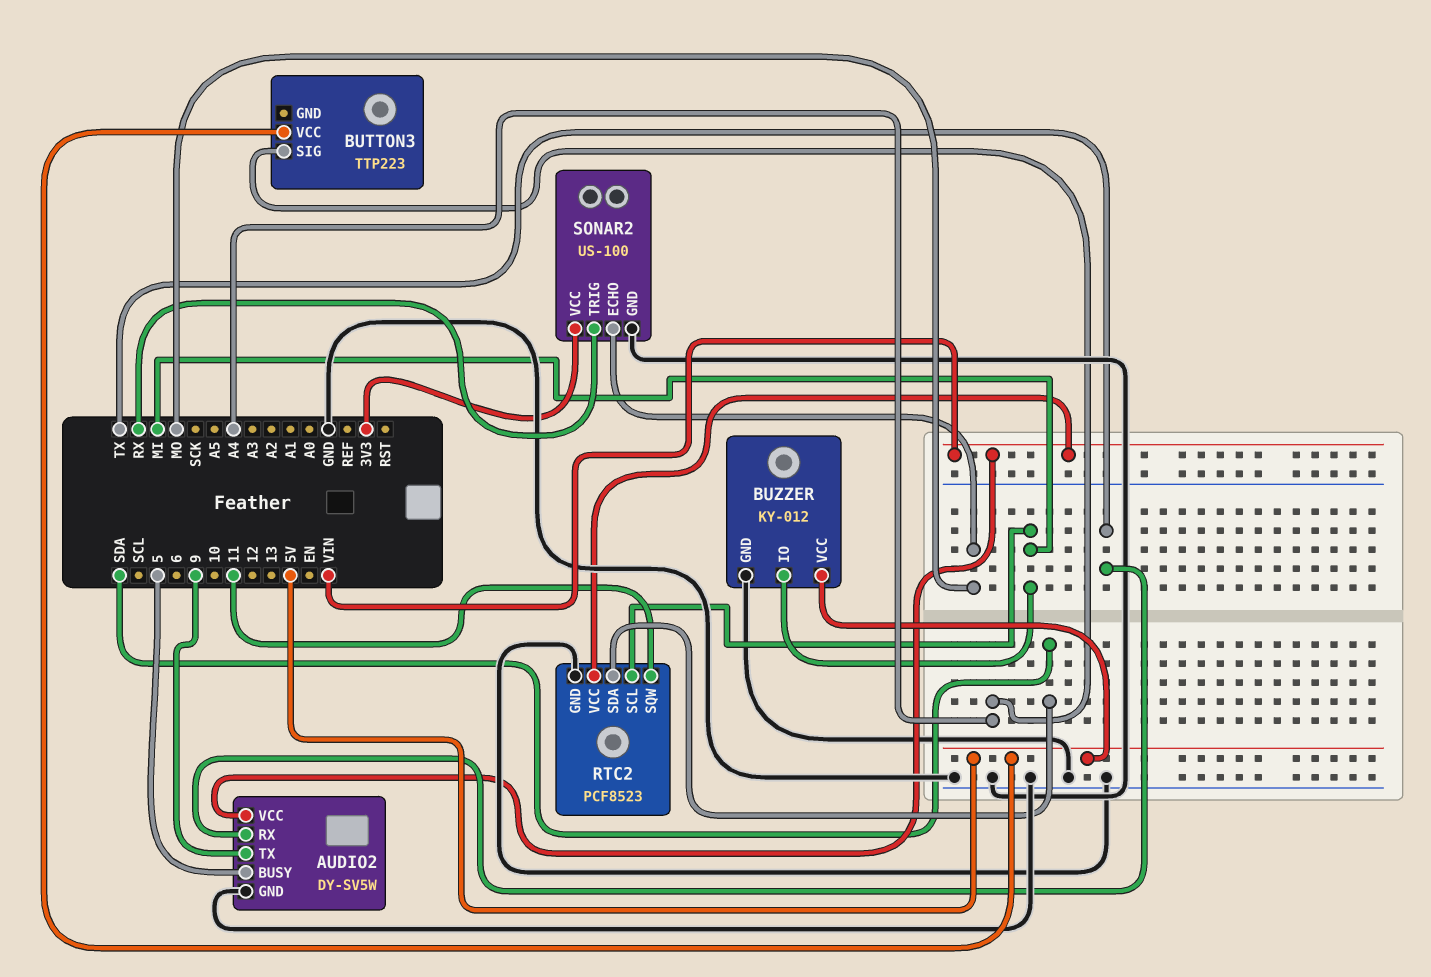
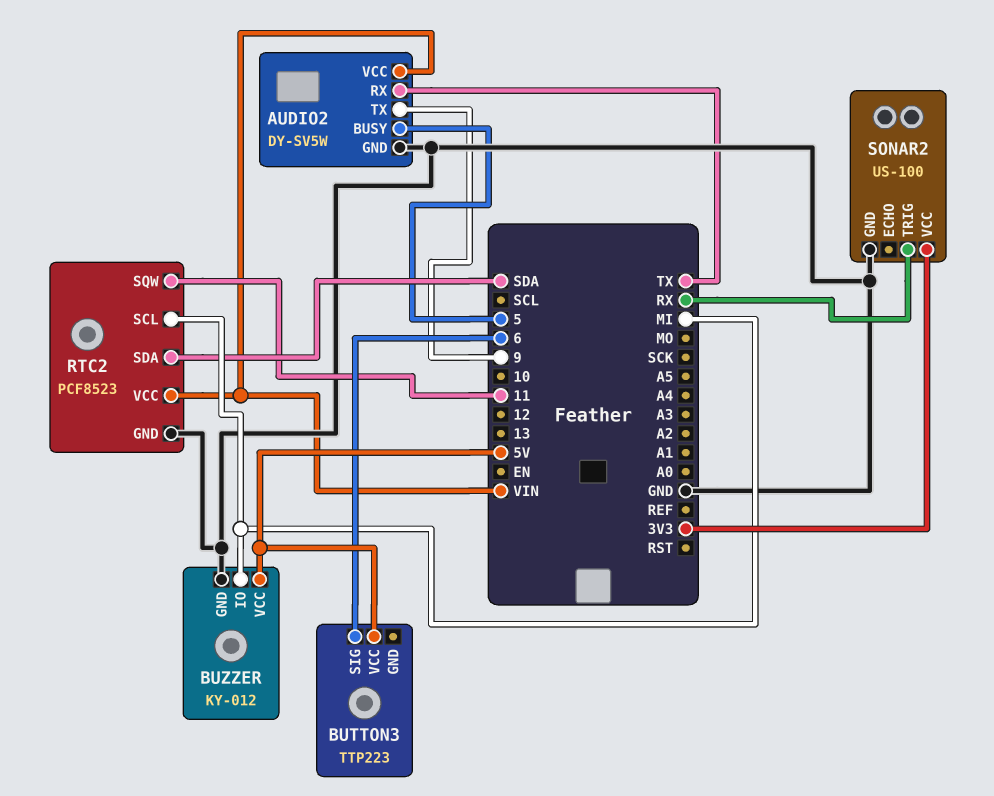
BUTTON3 pin SIG: A4 -> 6
SONAR2 pin ECHO: MO -> none

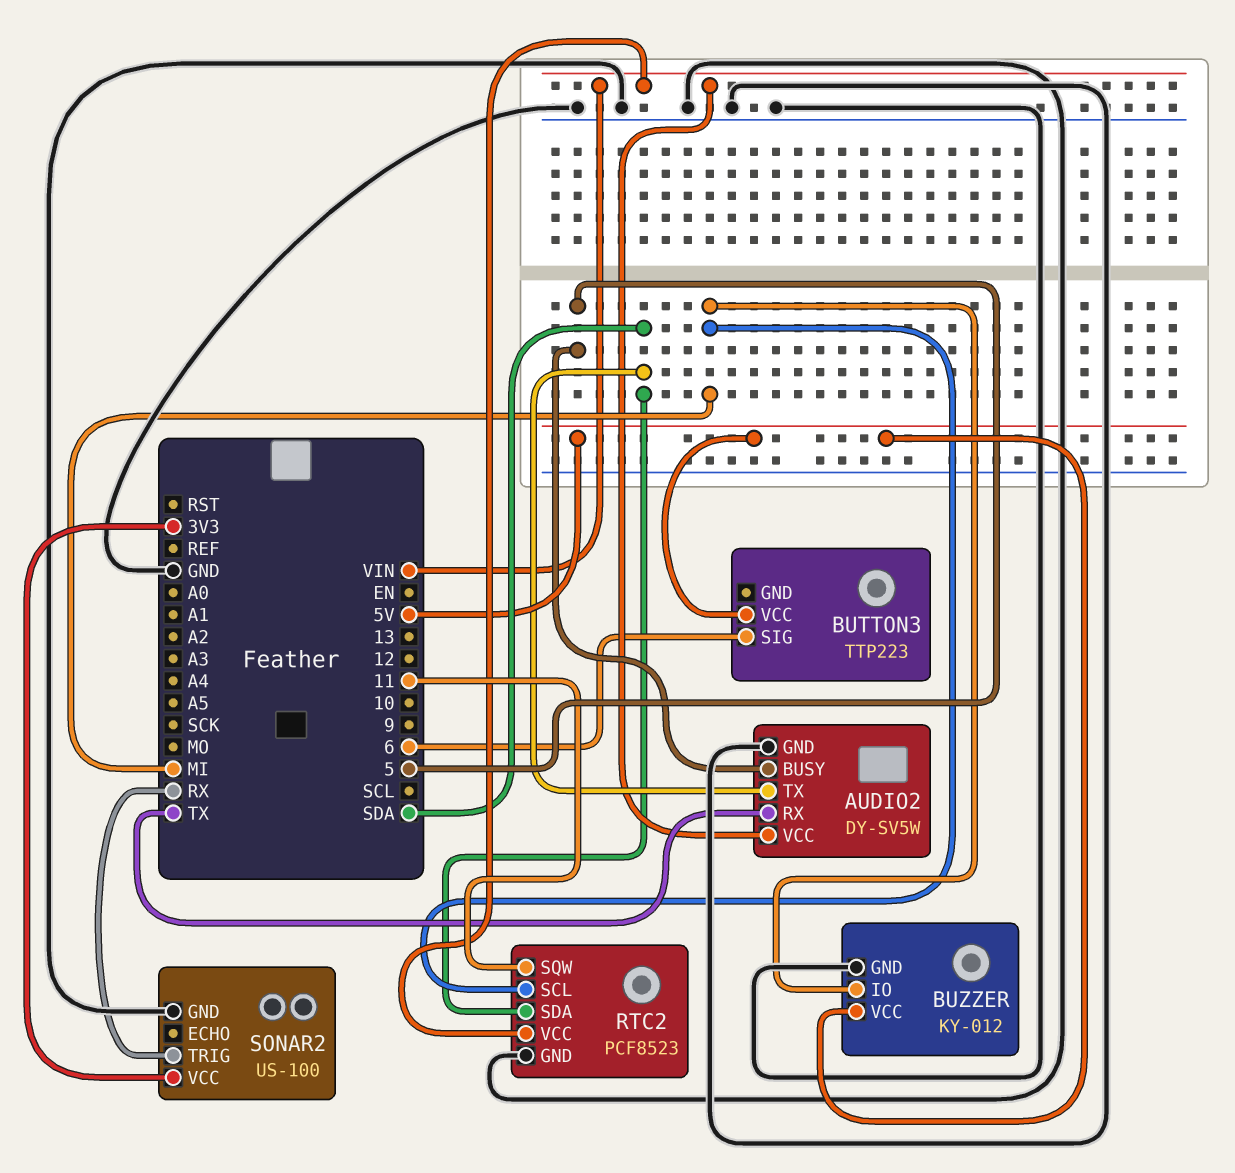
AUDIO2 pin TX: 9 -> SDA

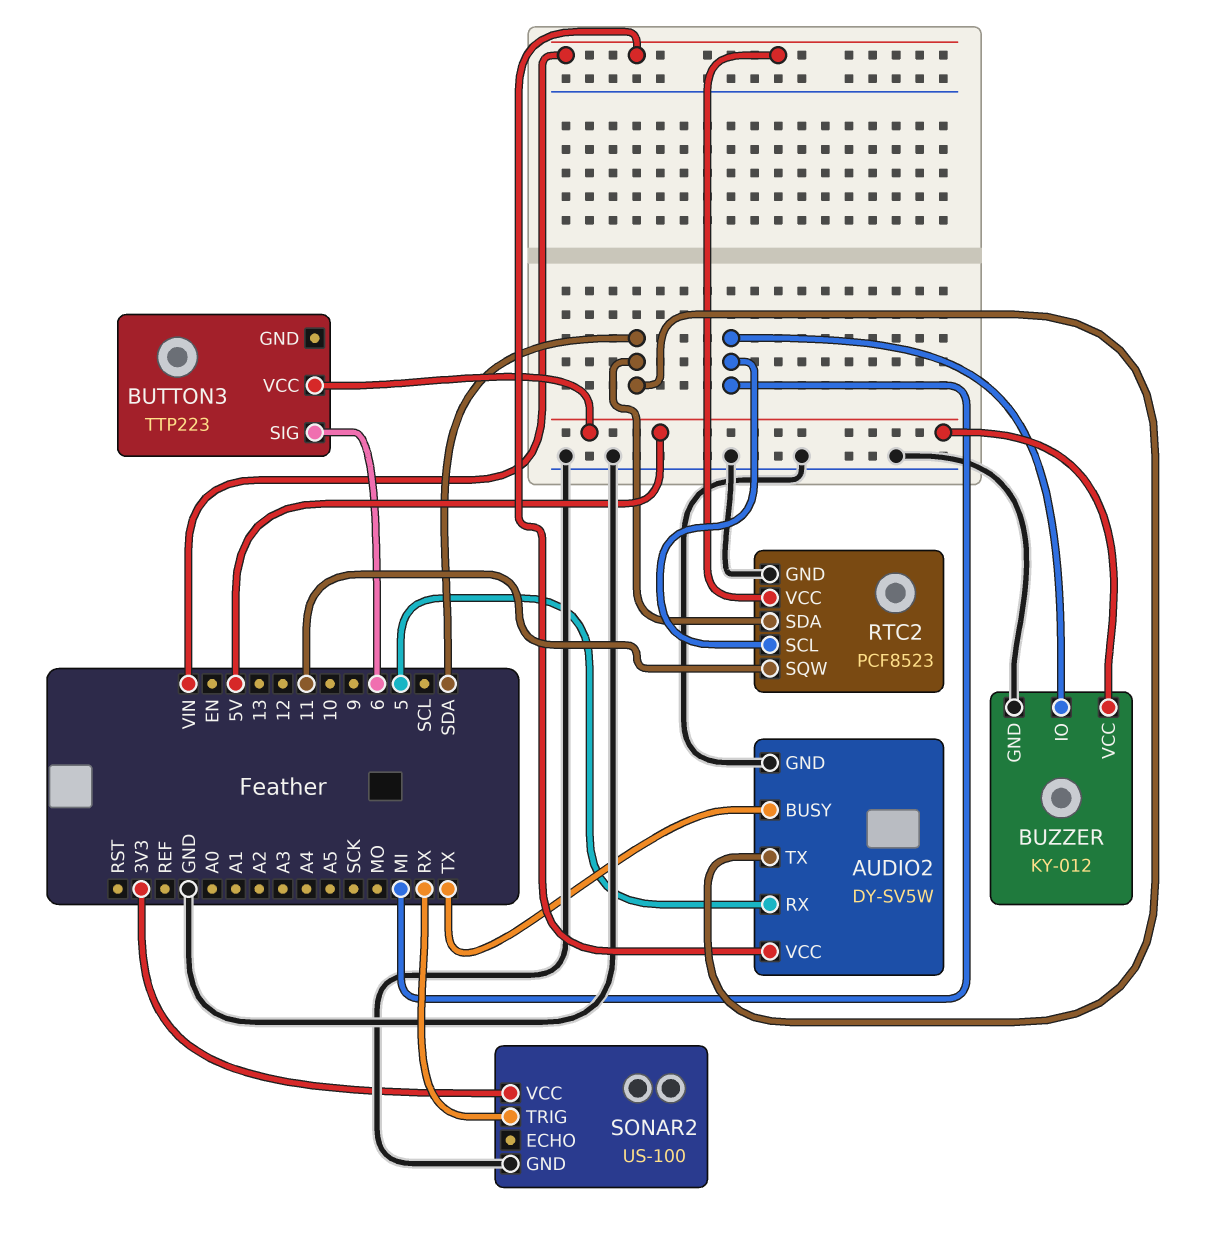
AUDIO2 pin BUSY: 5 -> TX
AUDIO2 pin RX: TX -> 5

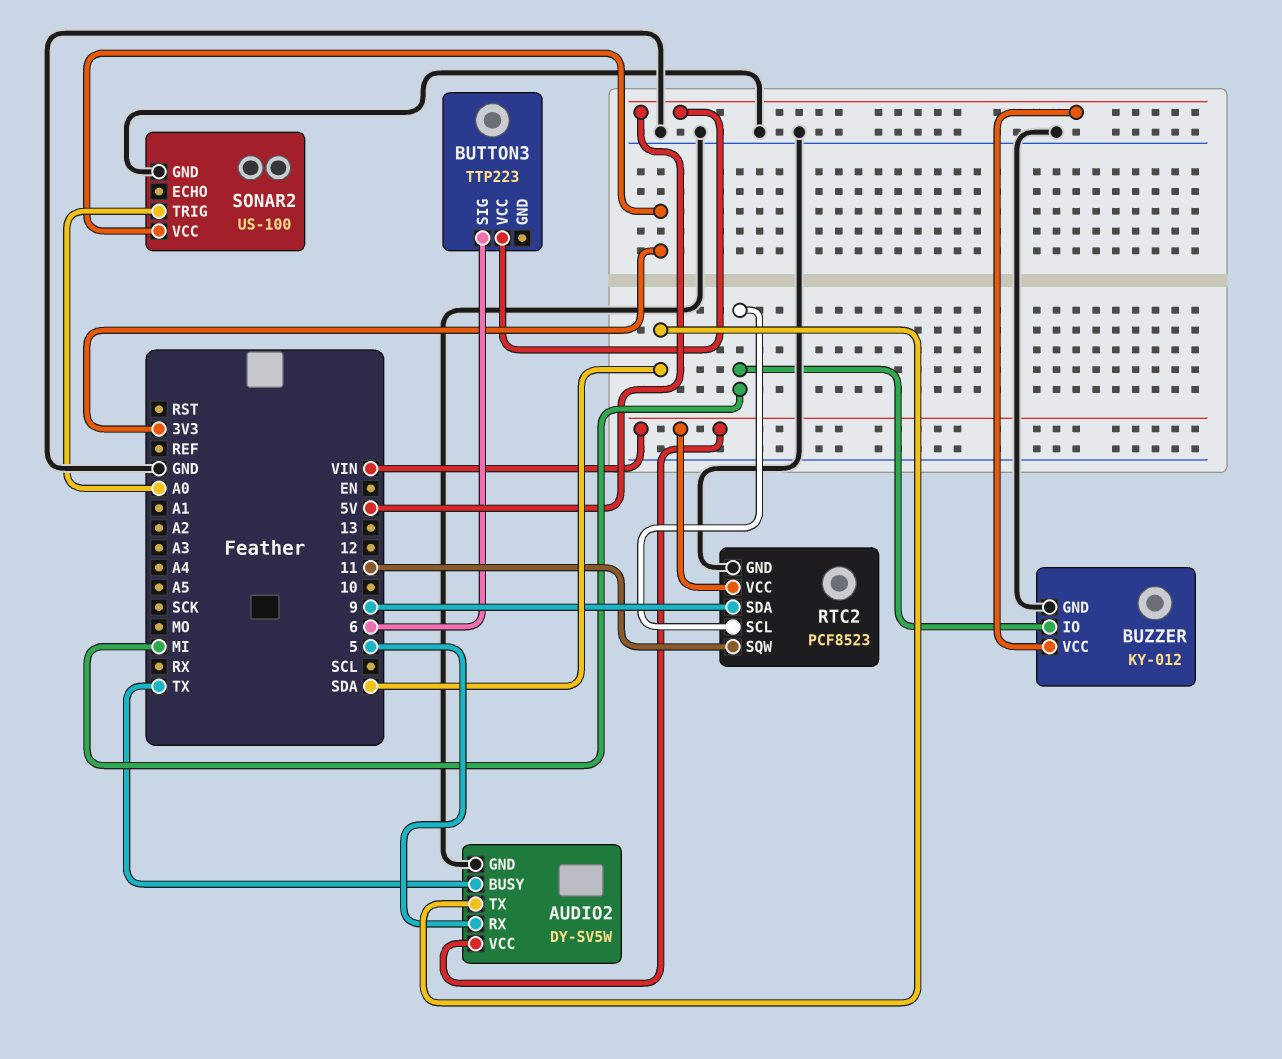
RTC2 pin SDA: SDA -> 9
SONAR2 pin TRIG: RX -> A0

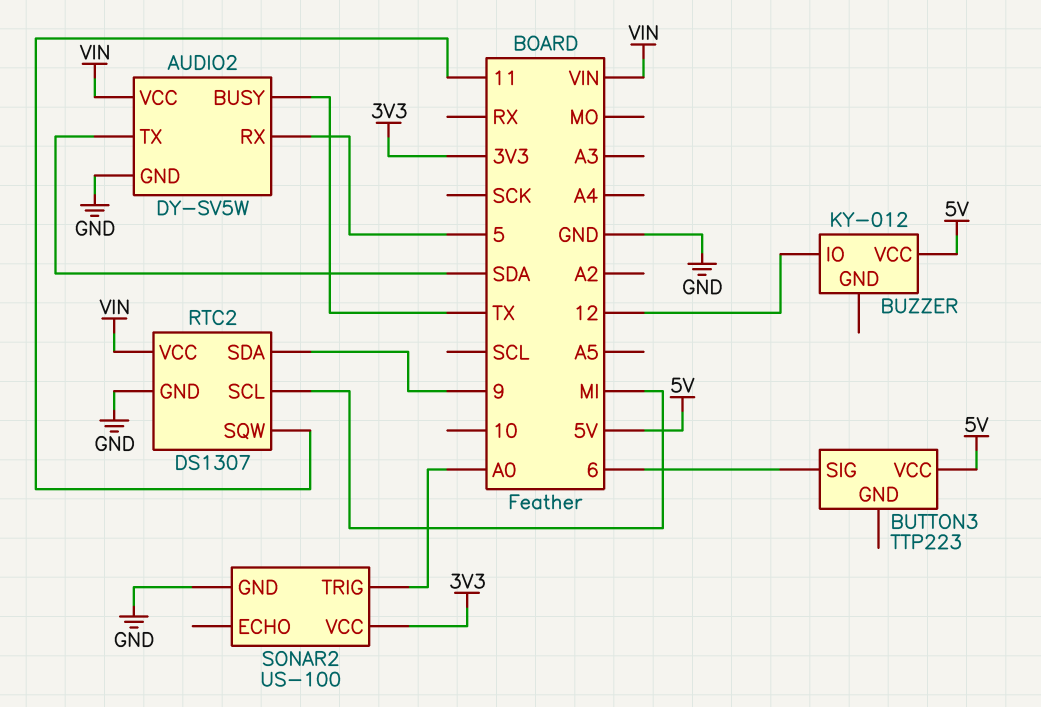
BUZZER pin GND: GND -> none
BUZZER pin IO: MI -> 12
RTC2: PCF8523 -> DS1307

